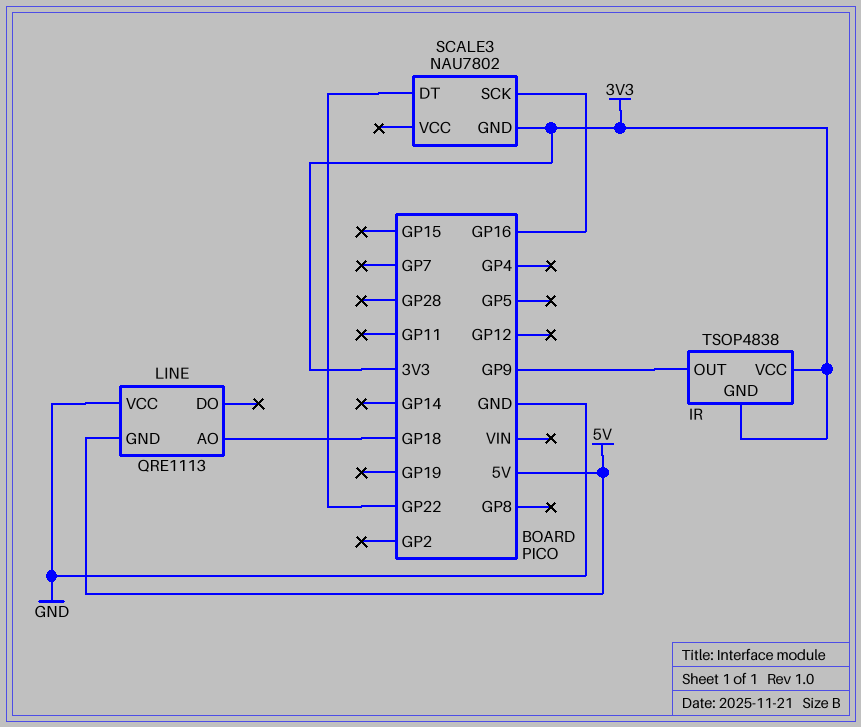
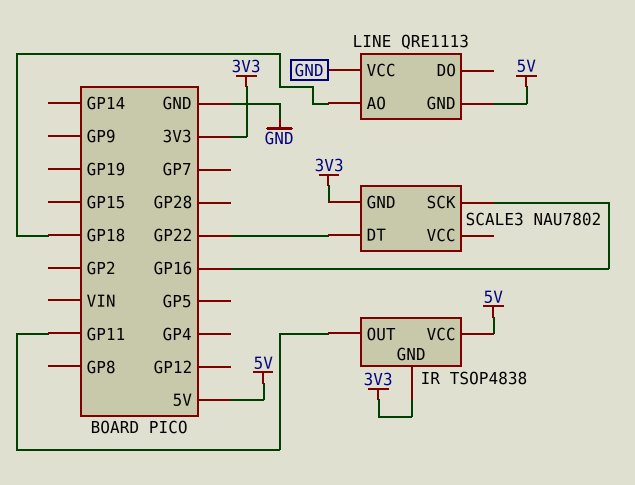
IR pin OUT: GP9 -> GP11
IR pin VCC: 3V3 -> 5V

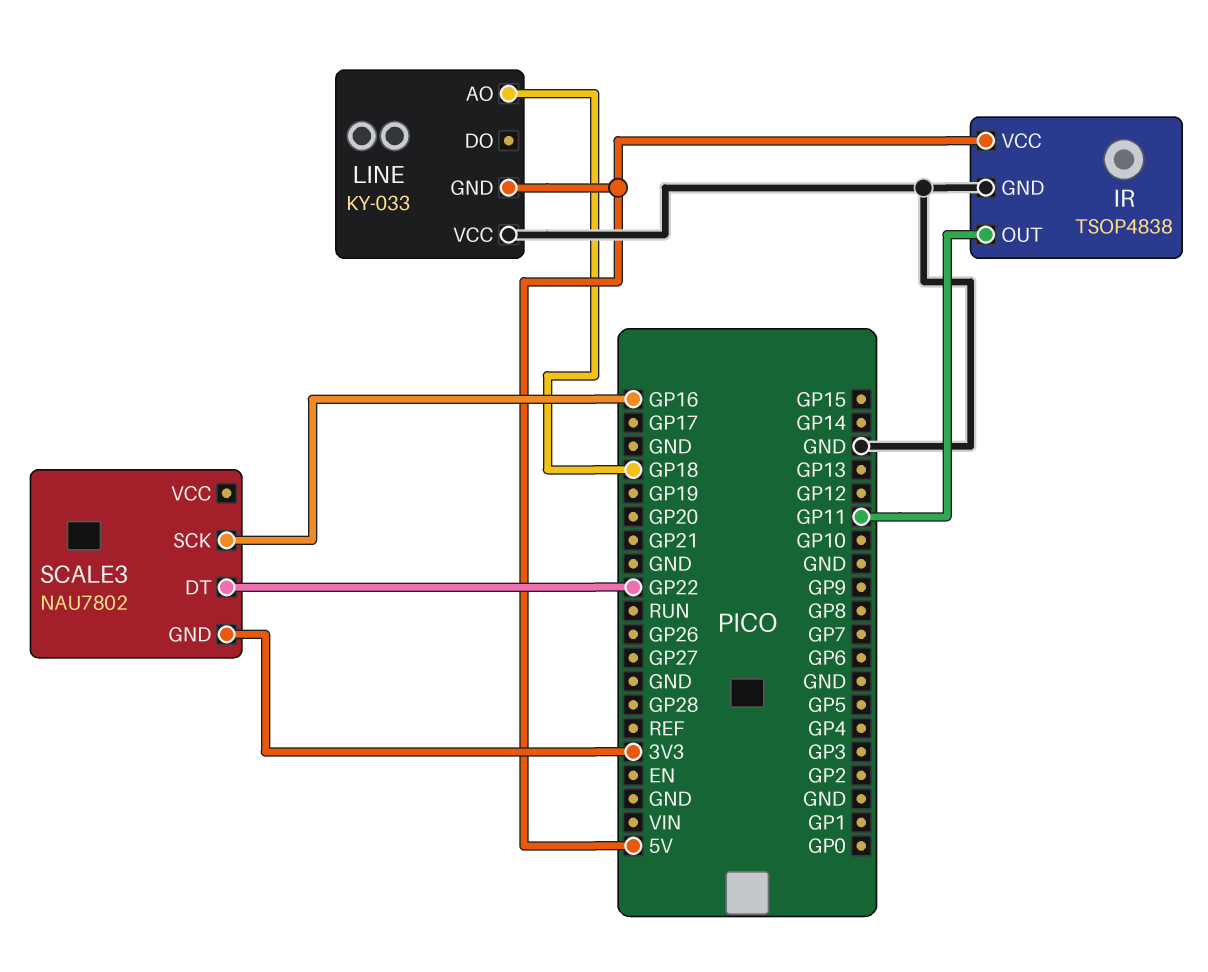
IR pin GND: 3V3 -> GND
LINE: QRE1113 -> KY-033

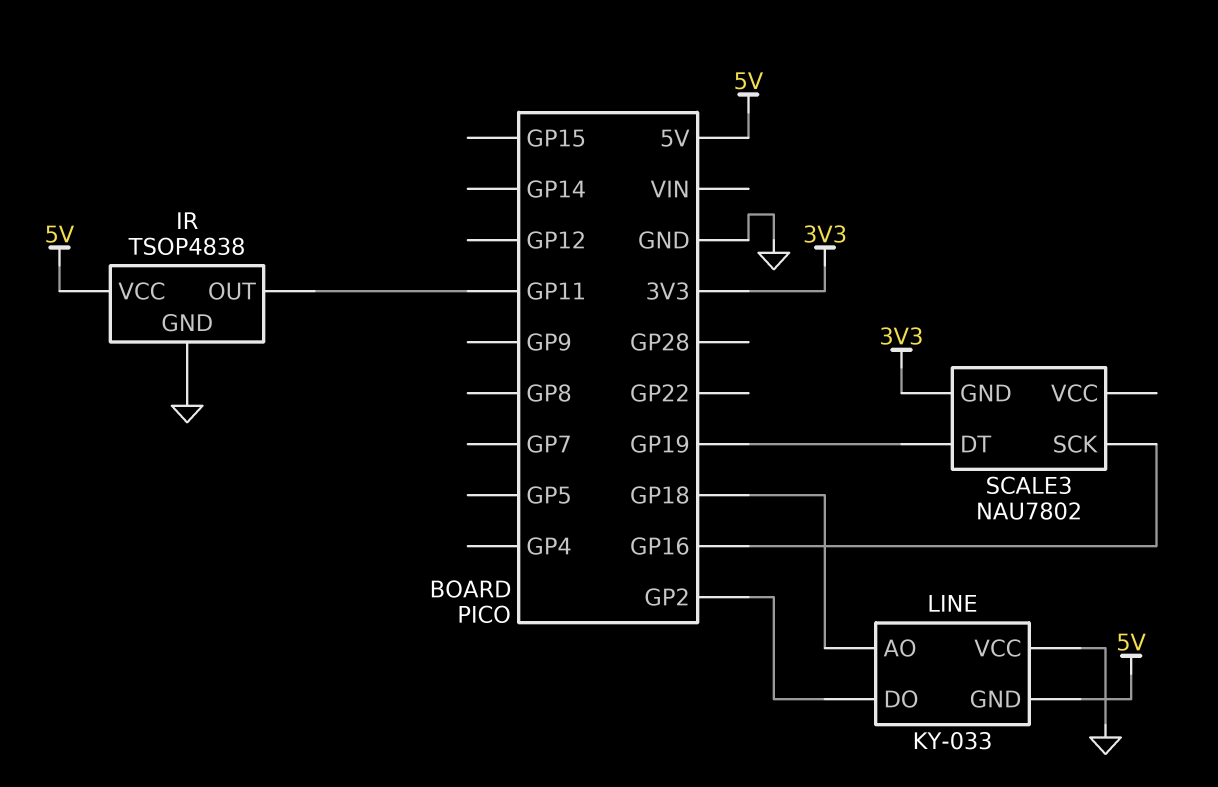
LINE pin DO: none -> GP2
SCALE3 pin DT: GP22 -> GP19

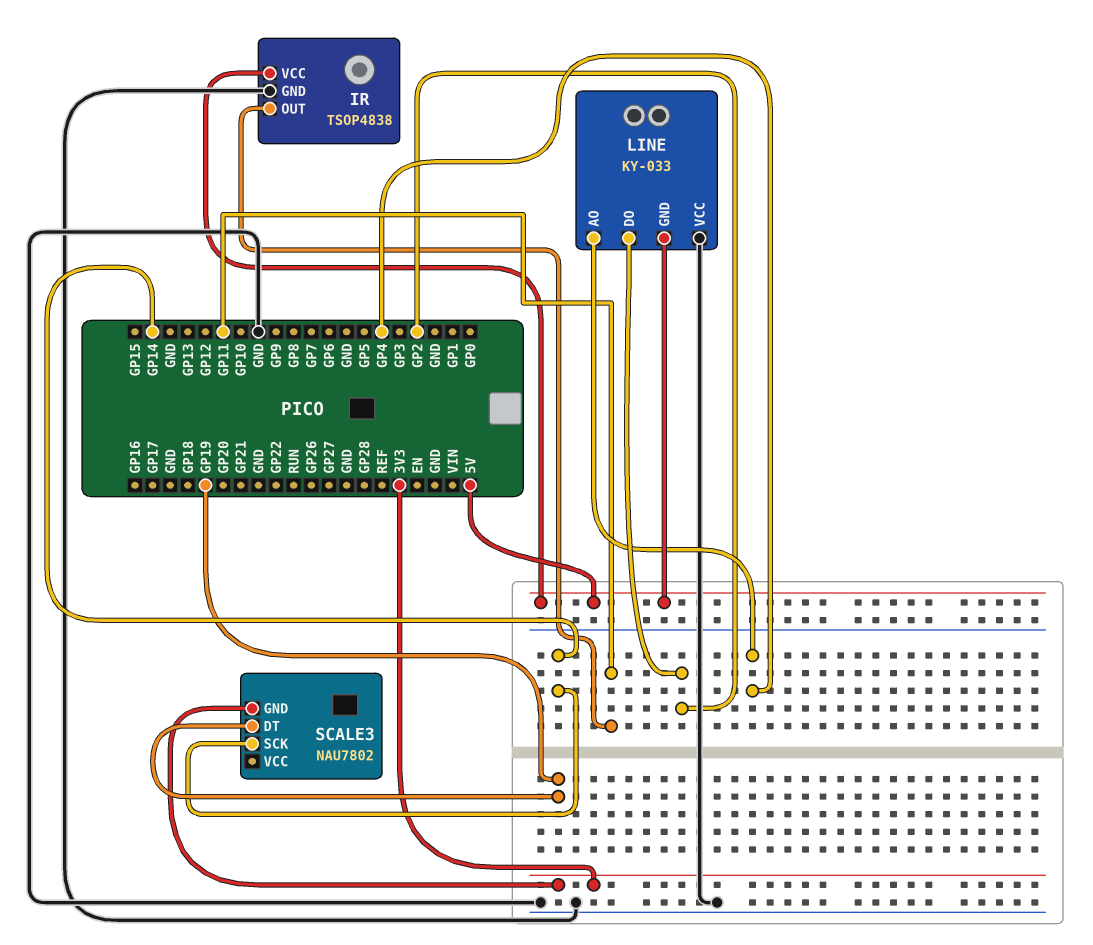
LINE pin AO: GP18 -> GP4
SCALE3 pin SCK: GP16 -> GP14

